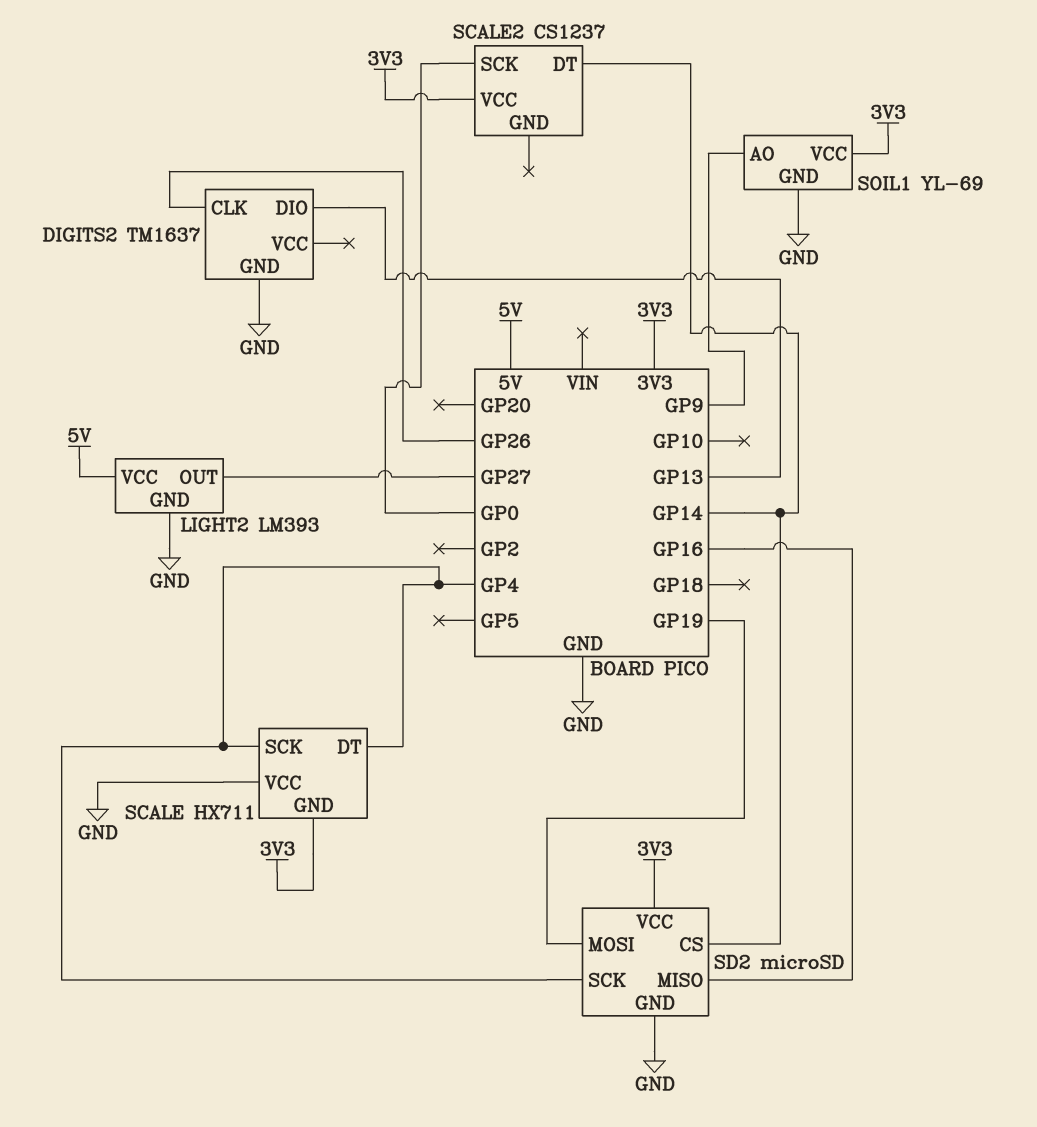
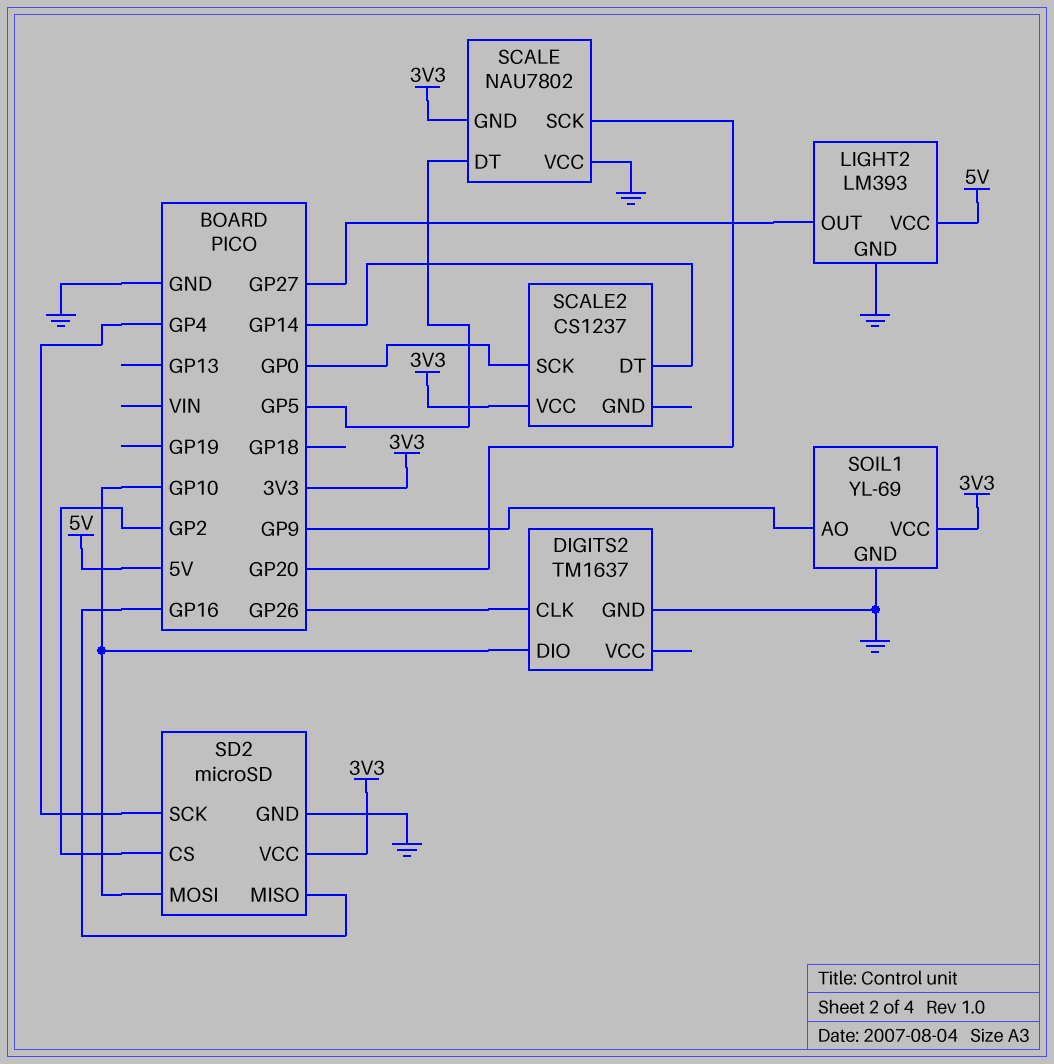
DIGITS2 pin DIO: GP13 -> GP10
SCALE: HX711 -> NAU7802
SCALE pin DT: GP4 -> GP5
SCALE pin SCK: GP4 -> GP20
SD2 pin CS: GP14 -> GP2
SD2 pin MOSI: GP19 -> GP10

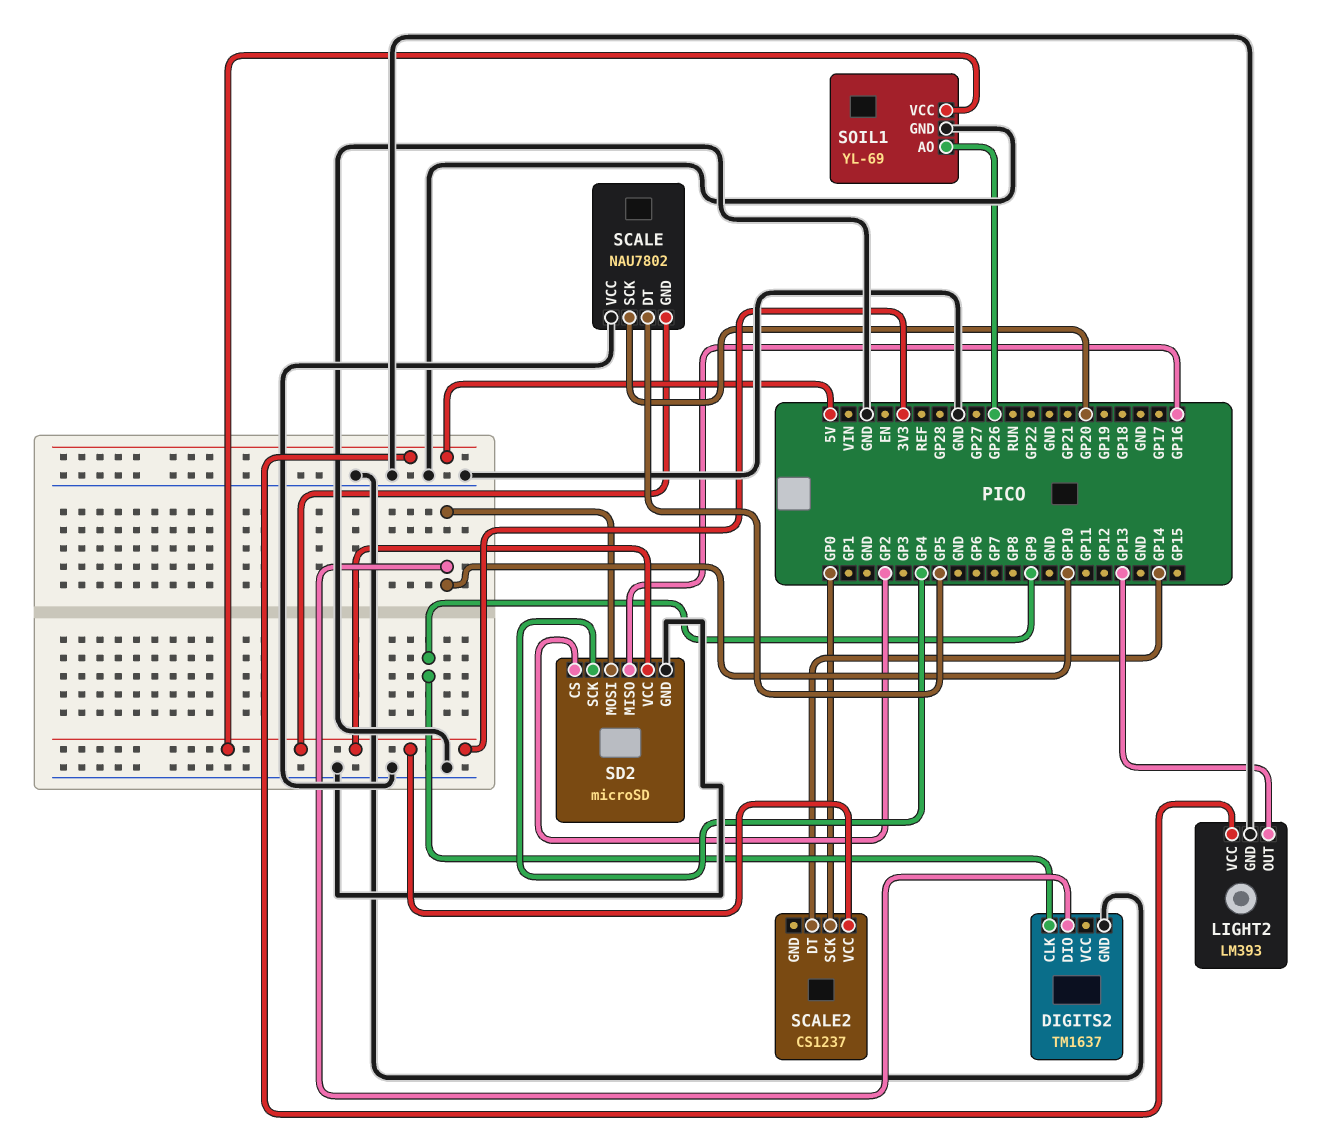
DIGITS2 pin CLK: GP26 -> GP9
LIGHT2 pin OUT: GP27 -> GP13
SOIL1 pin AO: GP9 -> GP26

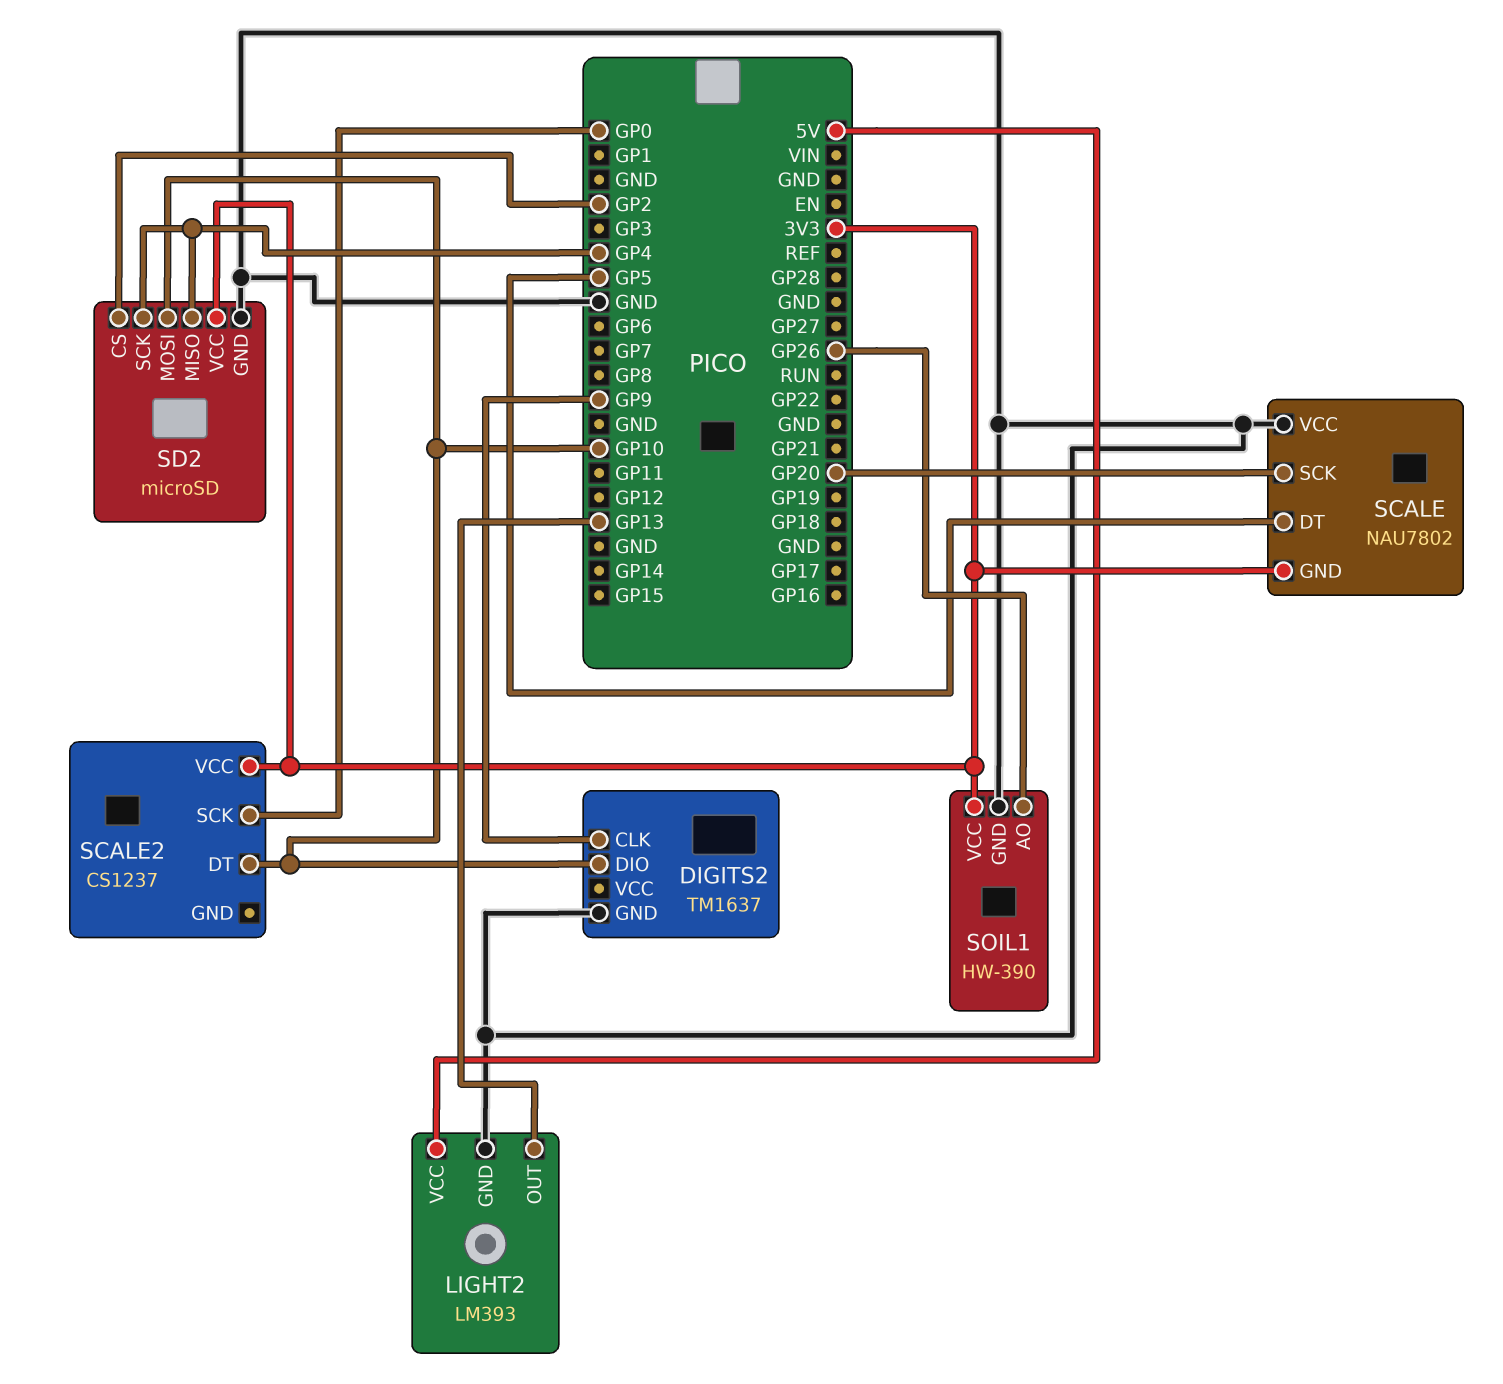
SCALE2 pin DT: GP14 -> GP10
SD2 pin MISO: GP16 -> GP4
SOIL1: YL-69 -> HW-390

